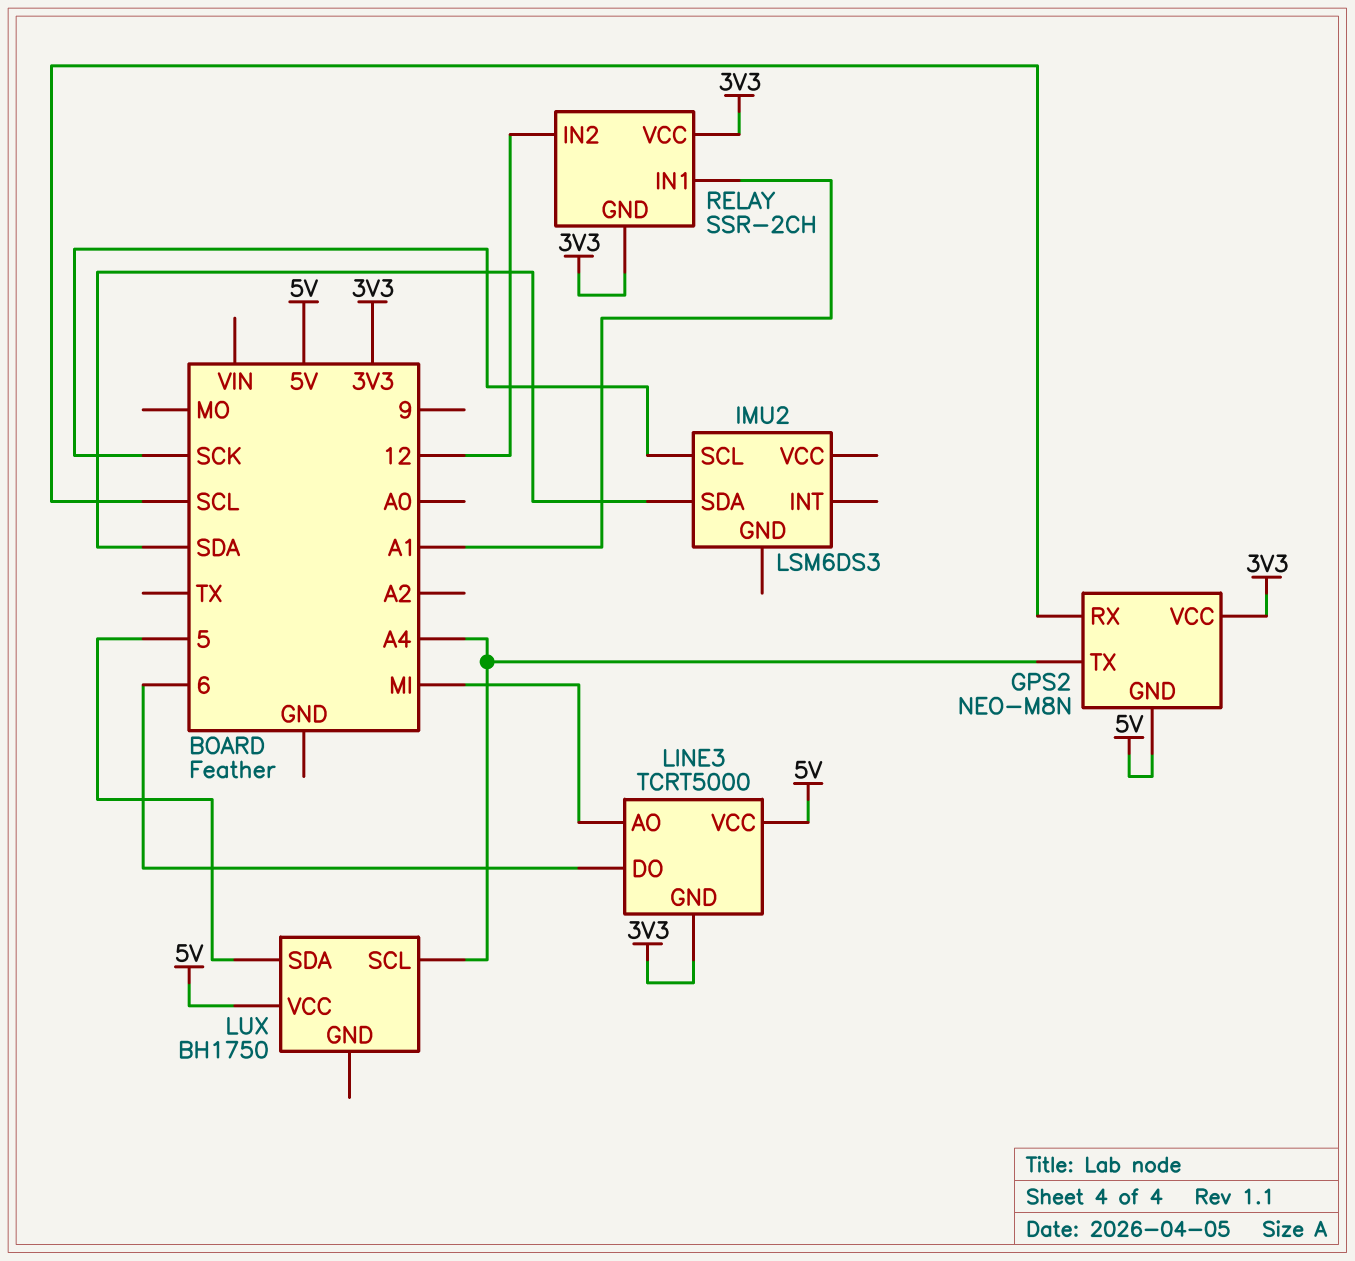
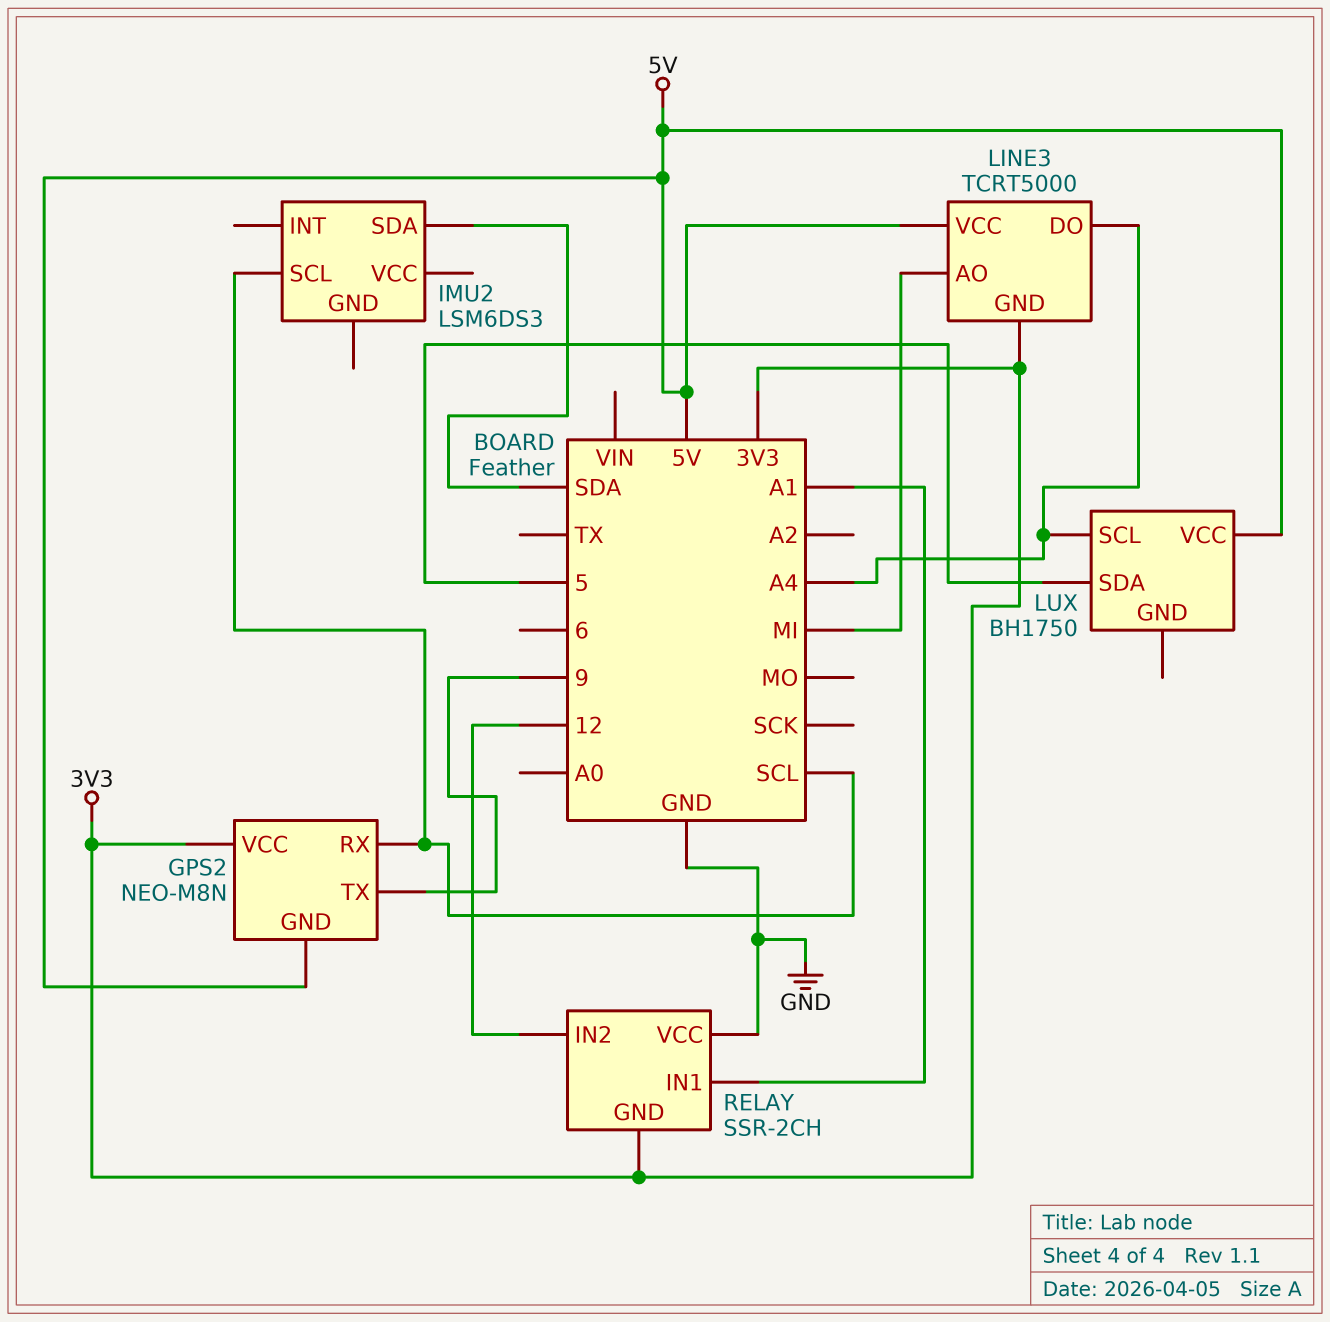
GPS2 pin TX: A4 -> 9
IMU2 pin SCL: SCK -> SCL
LINE3 pin DO: 6 -> A4
RELAY pin VCC: 3V3 -> GND

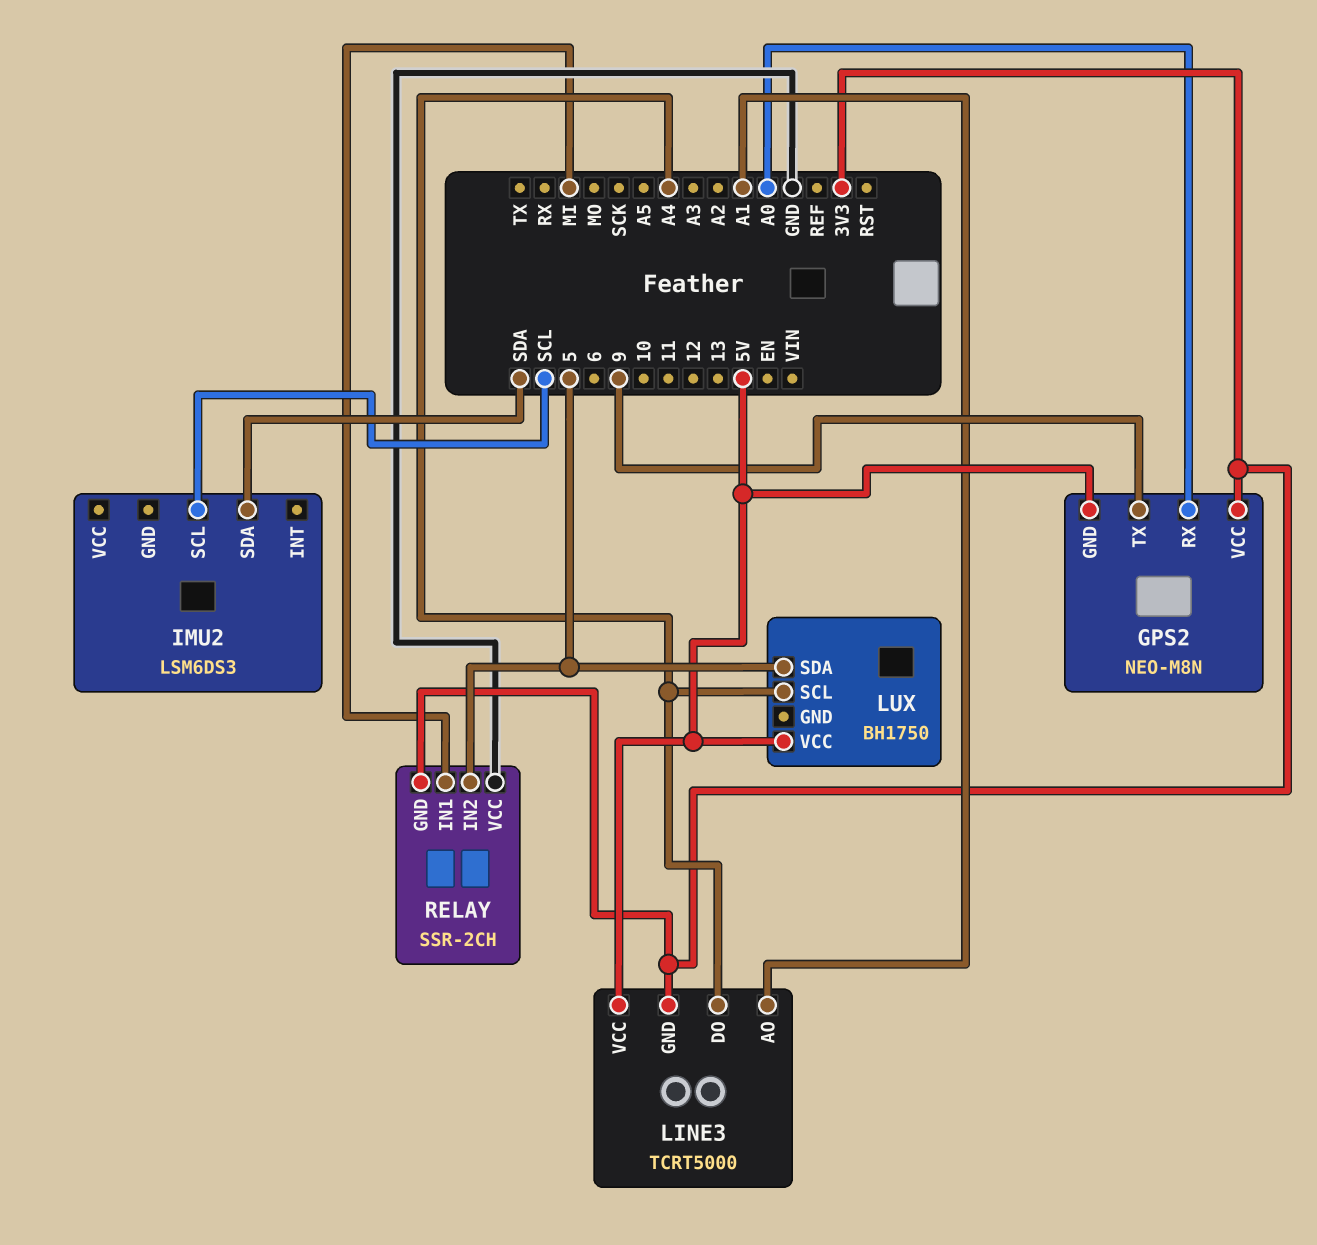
GPS2 pin RX: SCL -> A0
LINE3 pin AO: MI -> A1
RELAY pin IN1: A1 -> MI
RELAY pin IN2: 12 -> 5

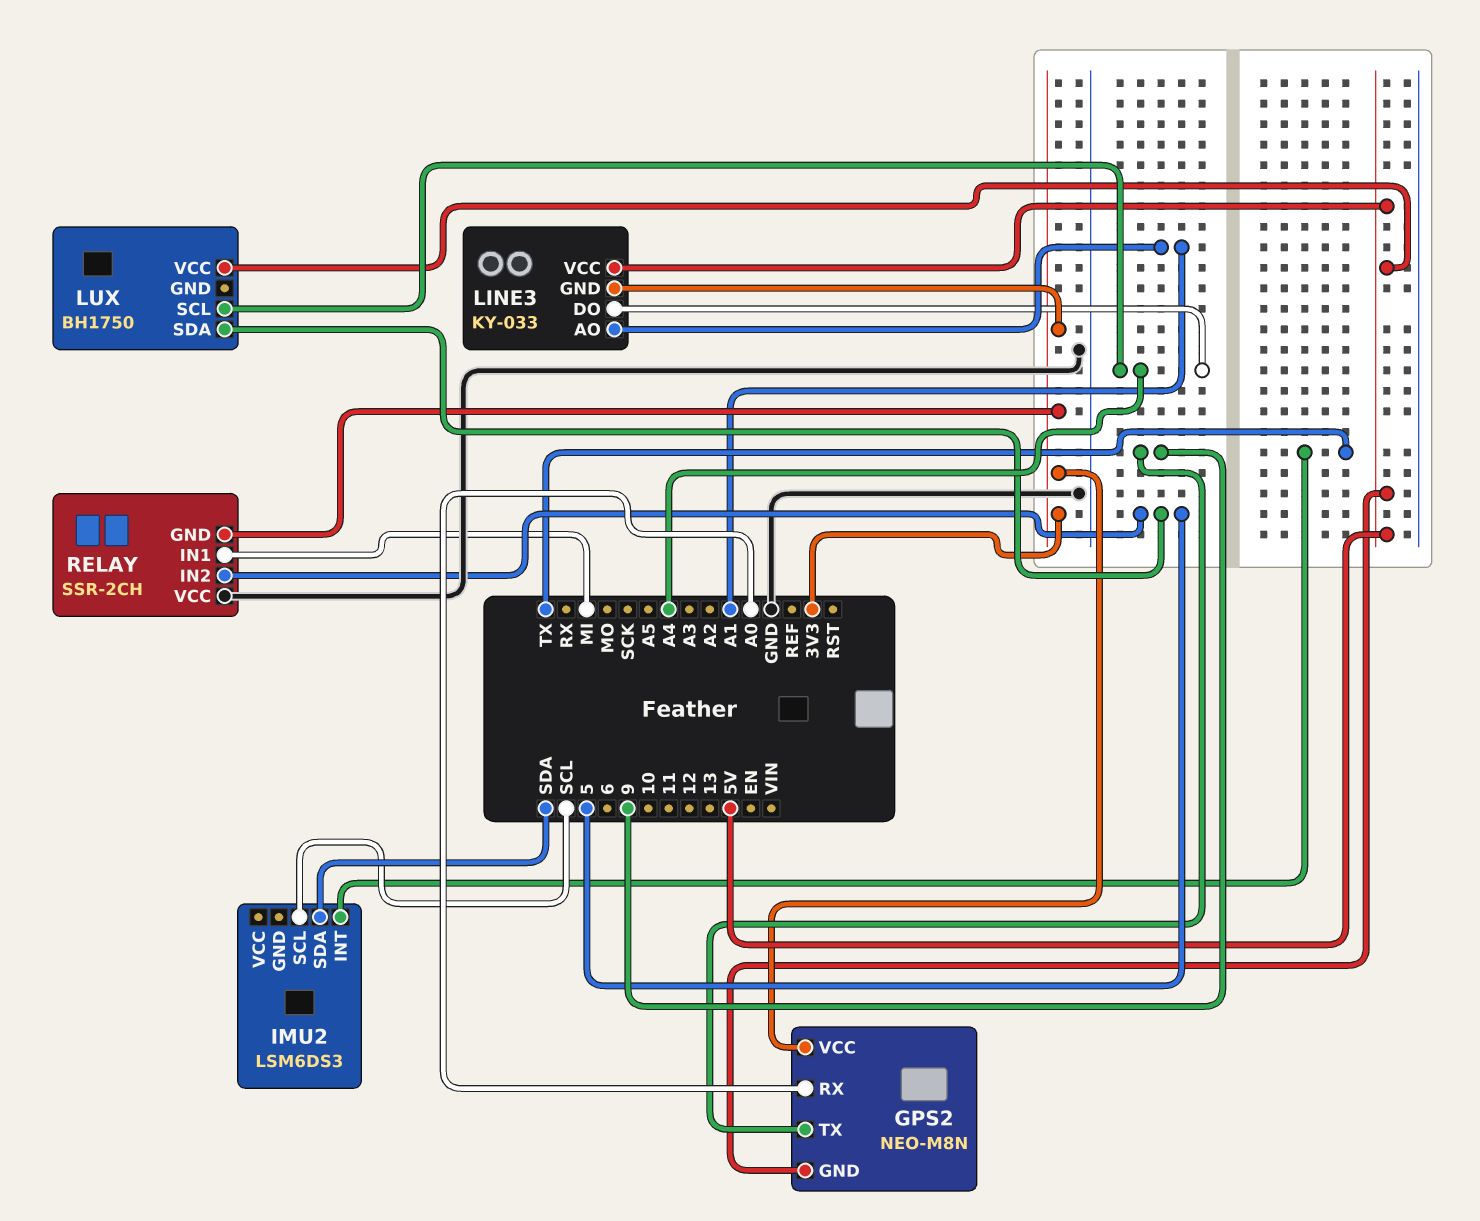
IMU2 pin INT: none -> TX
LINE3: TCRT5000 -> KY-033

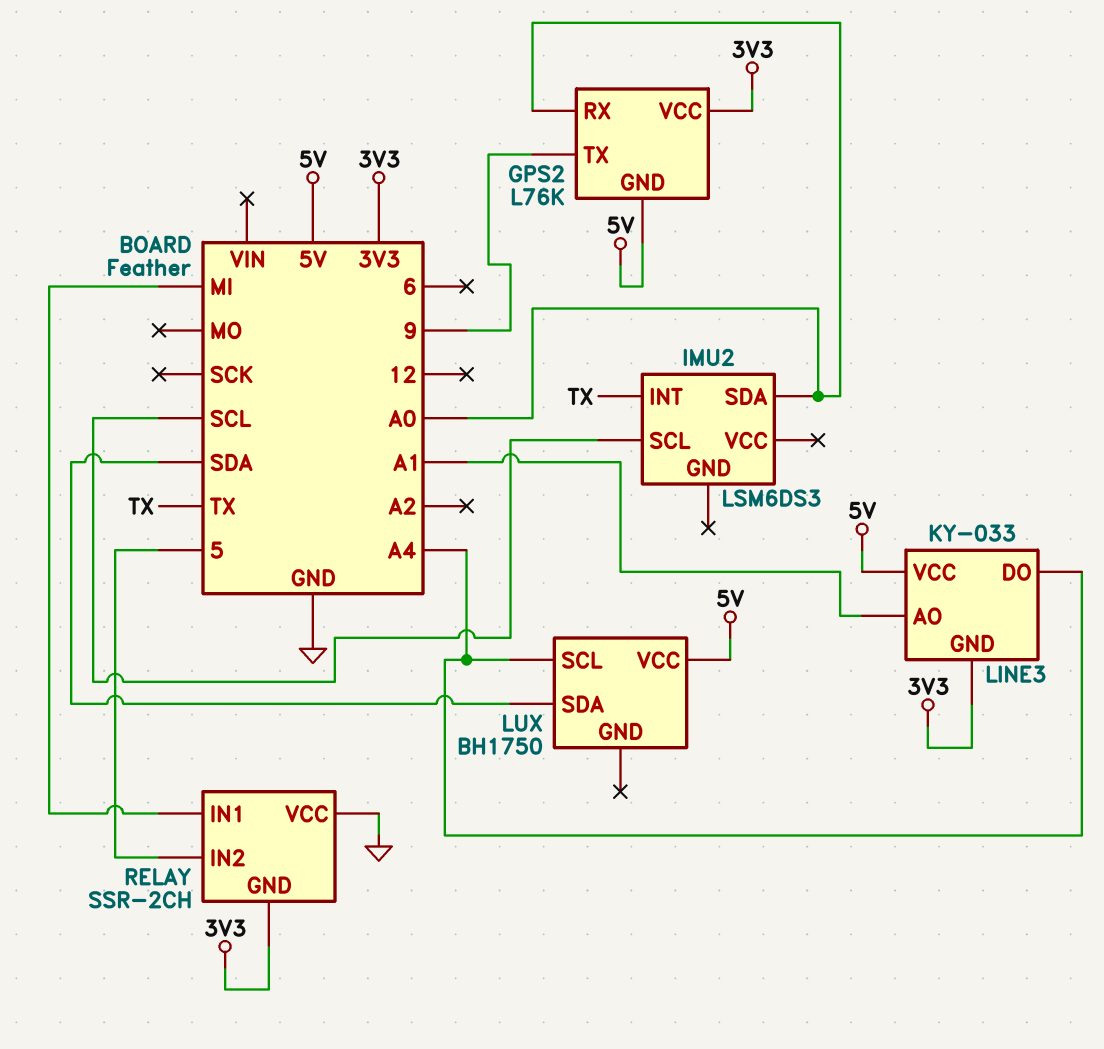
GPS2: NEO-M8N -> L76K
IMU2 pin SDA: SDA -> A0
LUX pin SDA: 5 -> SDA

